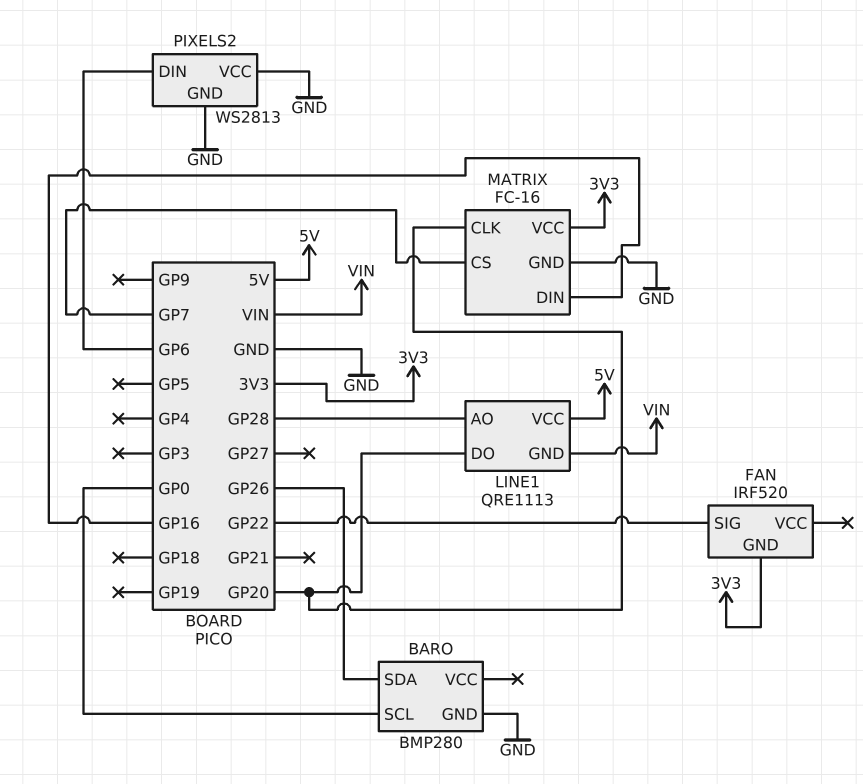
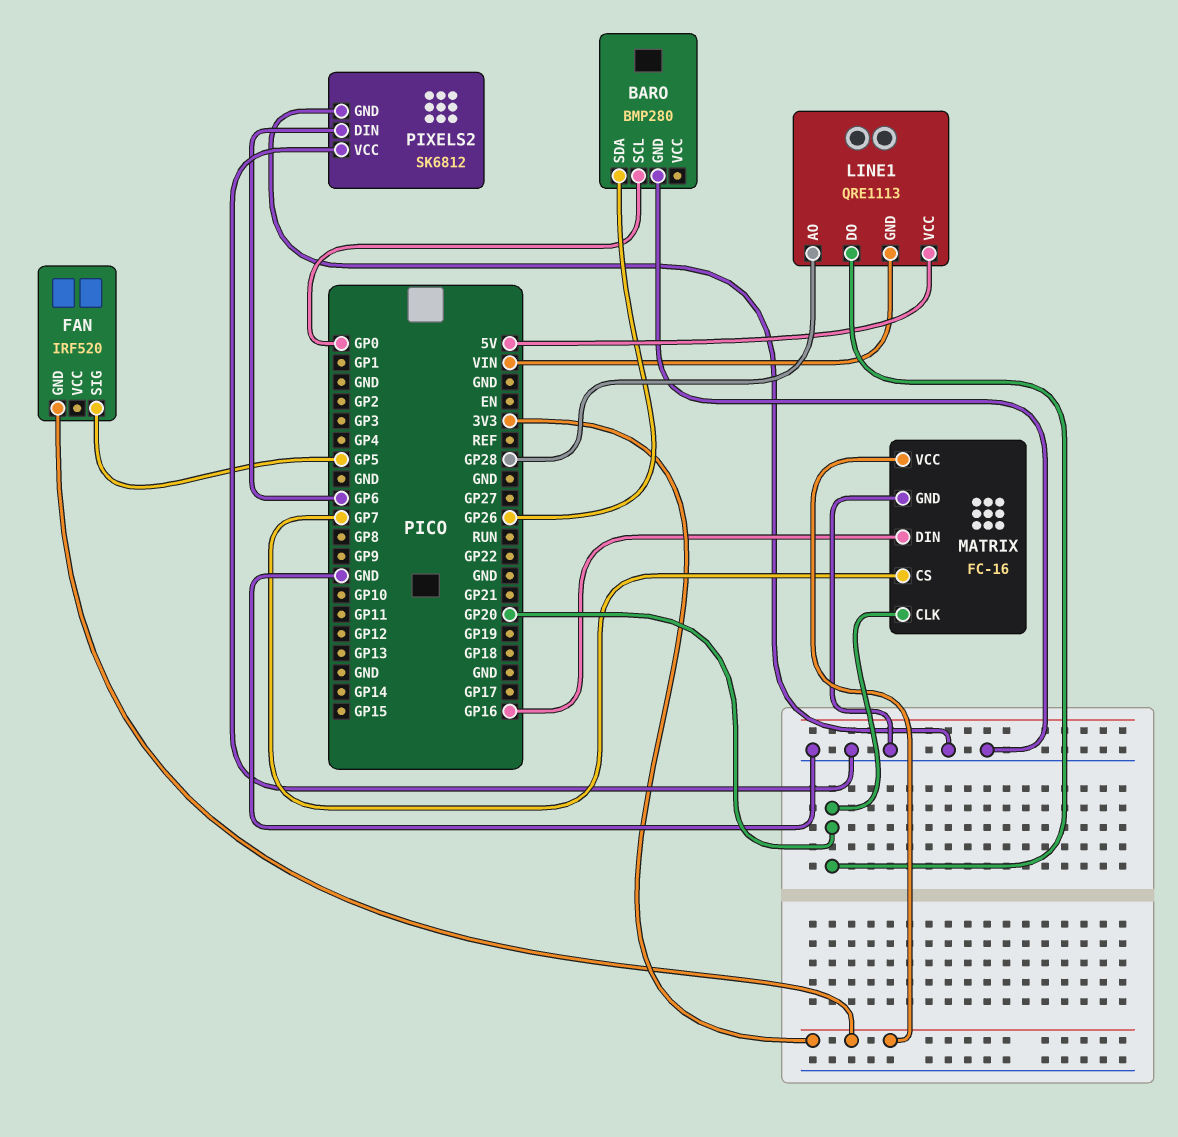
FAN pin SIG: GP22 -> GP5
PIXELS2: WS2813 -> SK6812

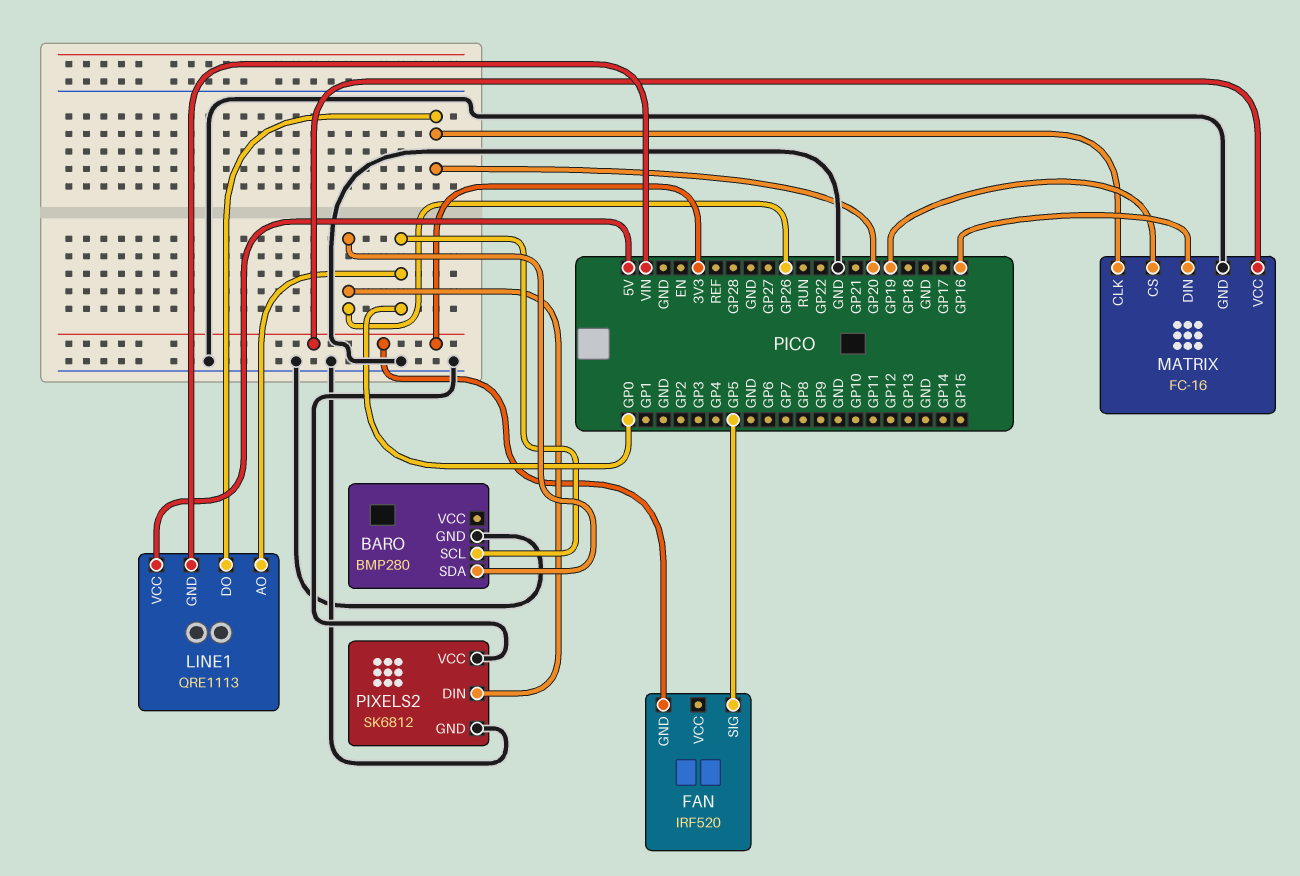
LINE1 pin AO: GP28 -> GP0
MATRIX pin CS: GP7 -> GP19
PIXELS2 pin DIN: GP6 -> GP26

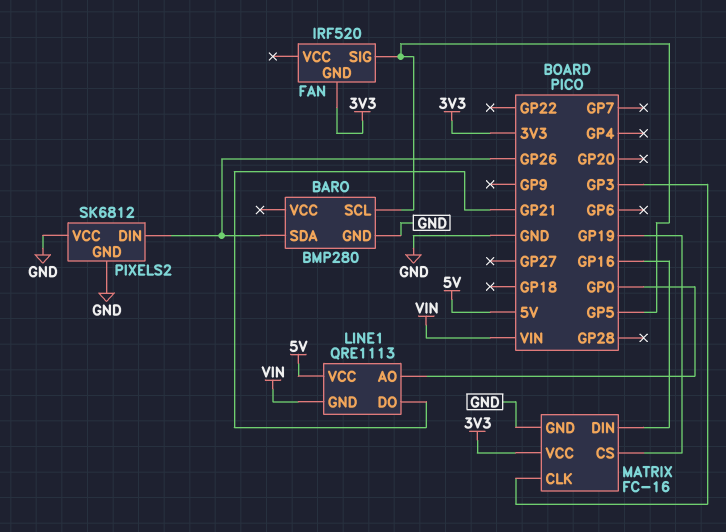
BARO pin SCL: GP0 -> GP5
LINE1 pin DO: GP20 -> GP21
MATRIX pin CLK: GP20 -> GP3

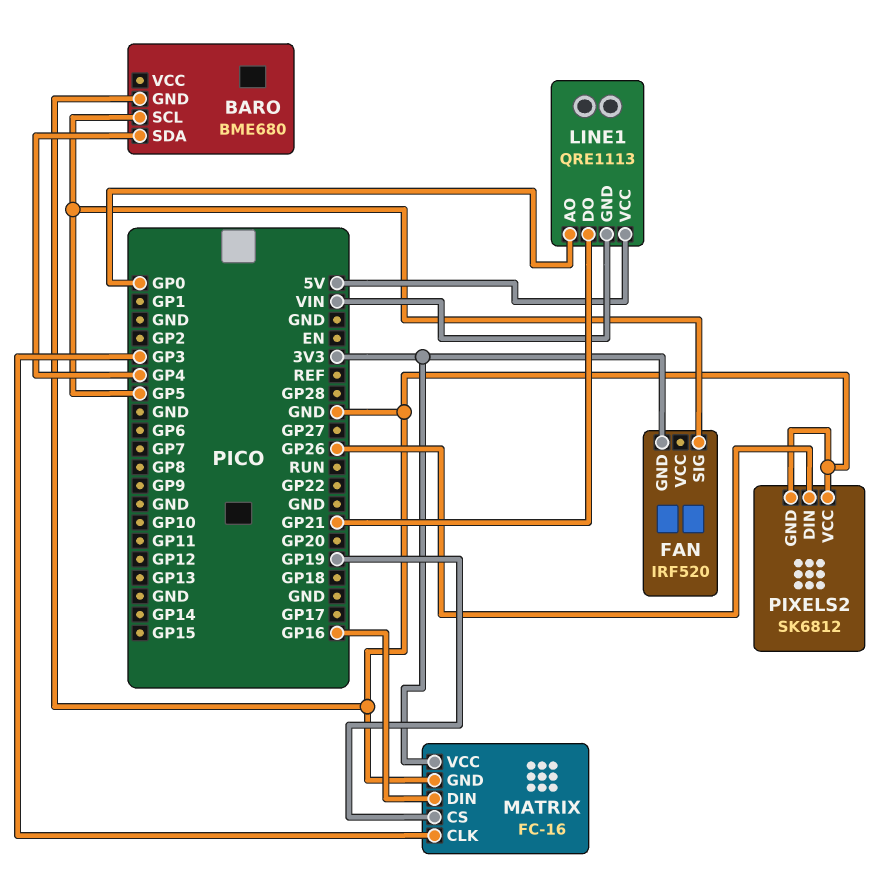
BARO: BMP280 -> BME680
BARO pin SDA: GP26 -> GP4

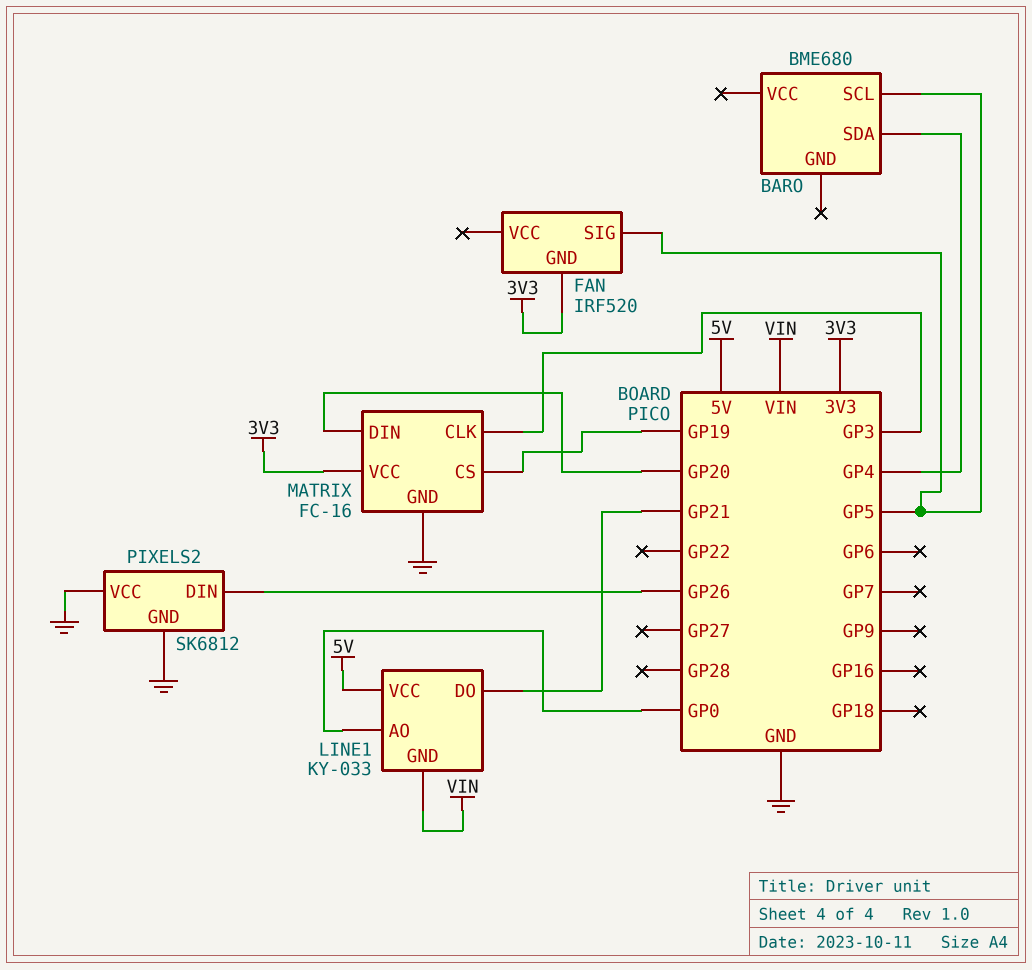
BARO pin GND: GND -> none
LINE1: QRE1113 -> KY-033
MATRIX pin DIN: GP16 -> GP20

